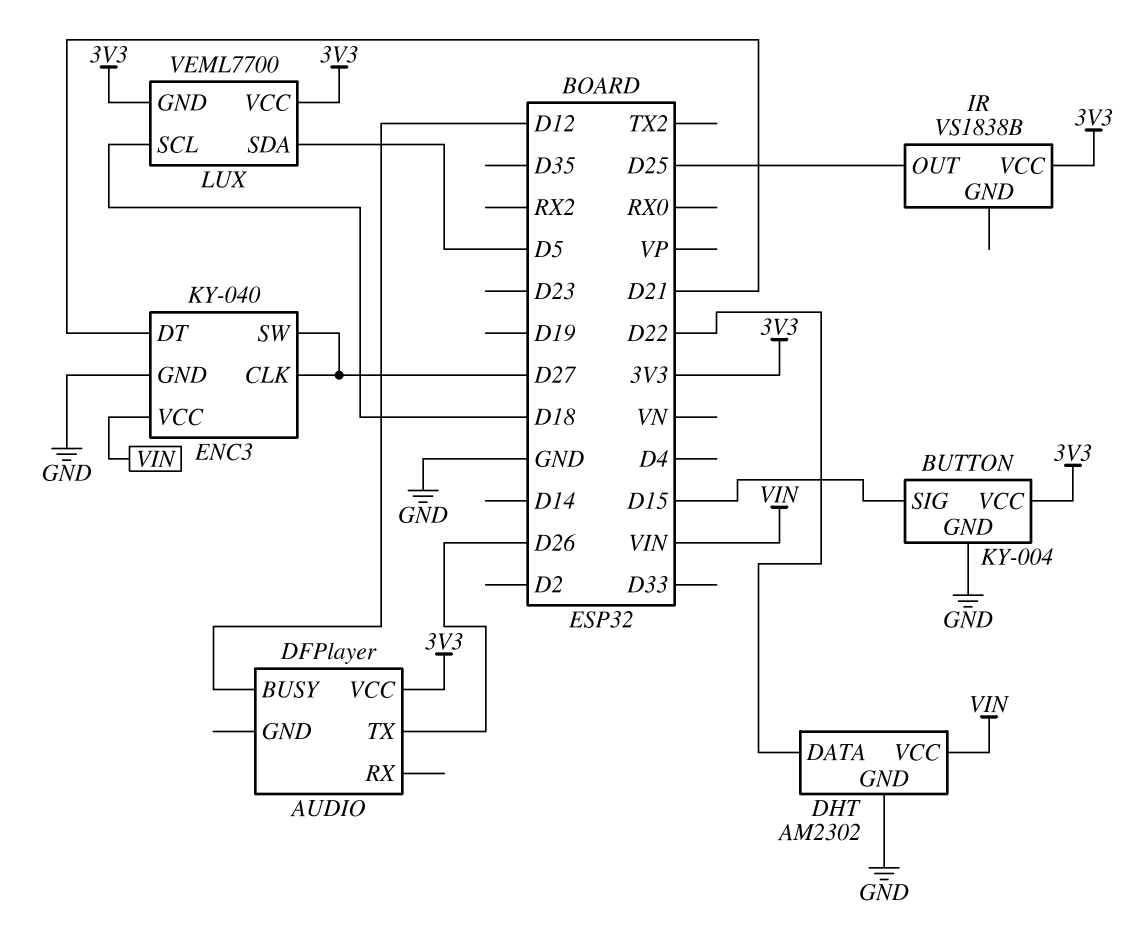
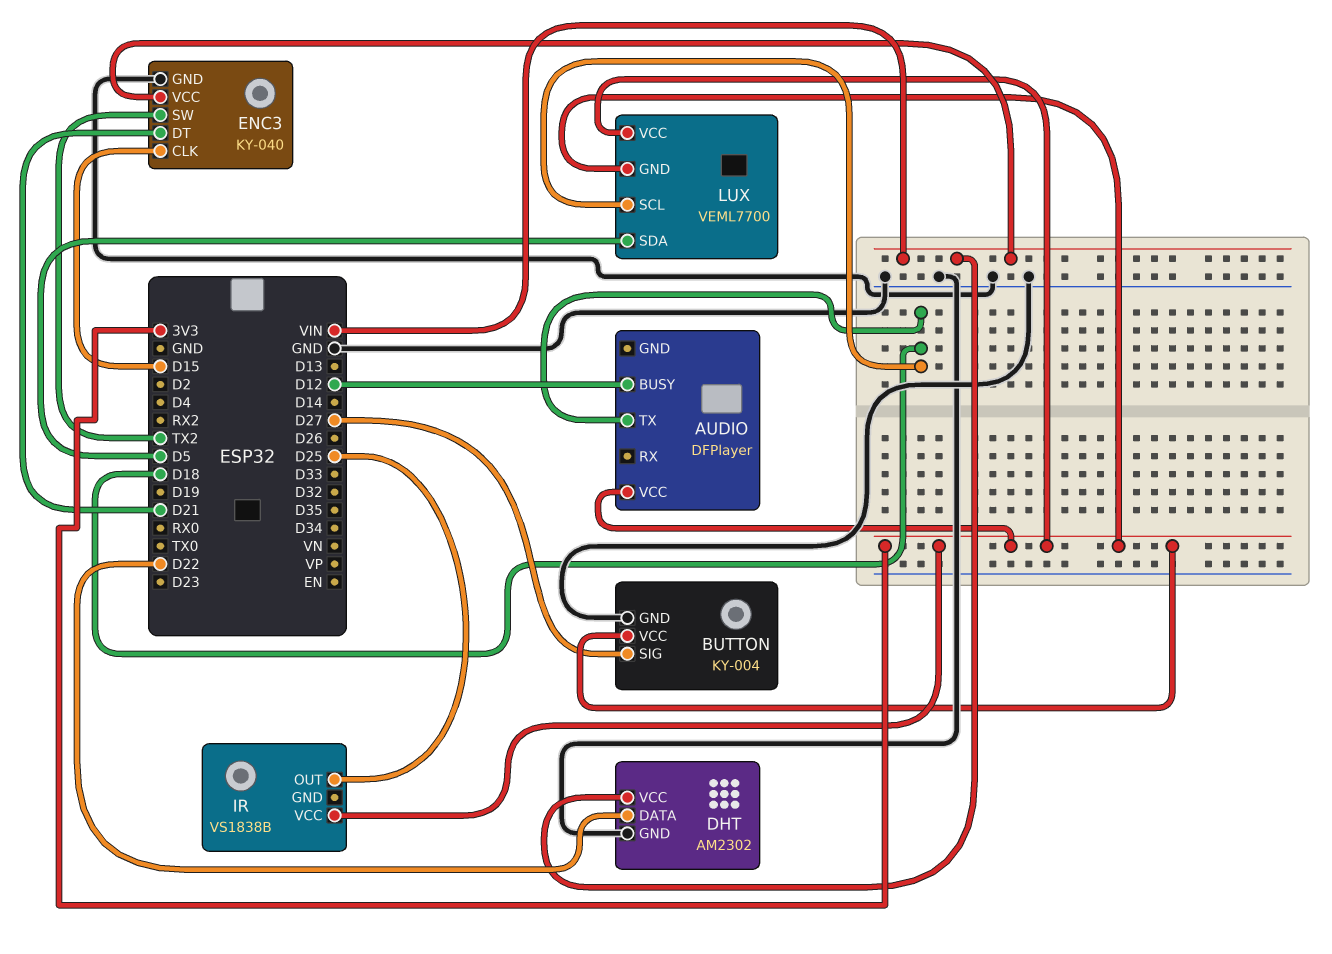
AUDIO pin TX: D26 -> D18
BUTTON pin SIG: D15 -> D27
ENC3 pin CLK: D27 -> D15
ENC3 pin SW: D27 -> TX2

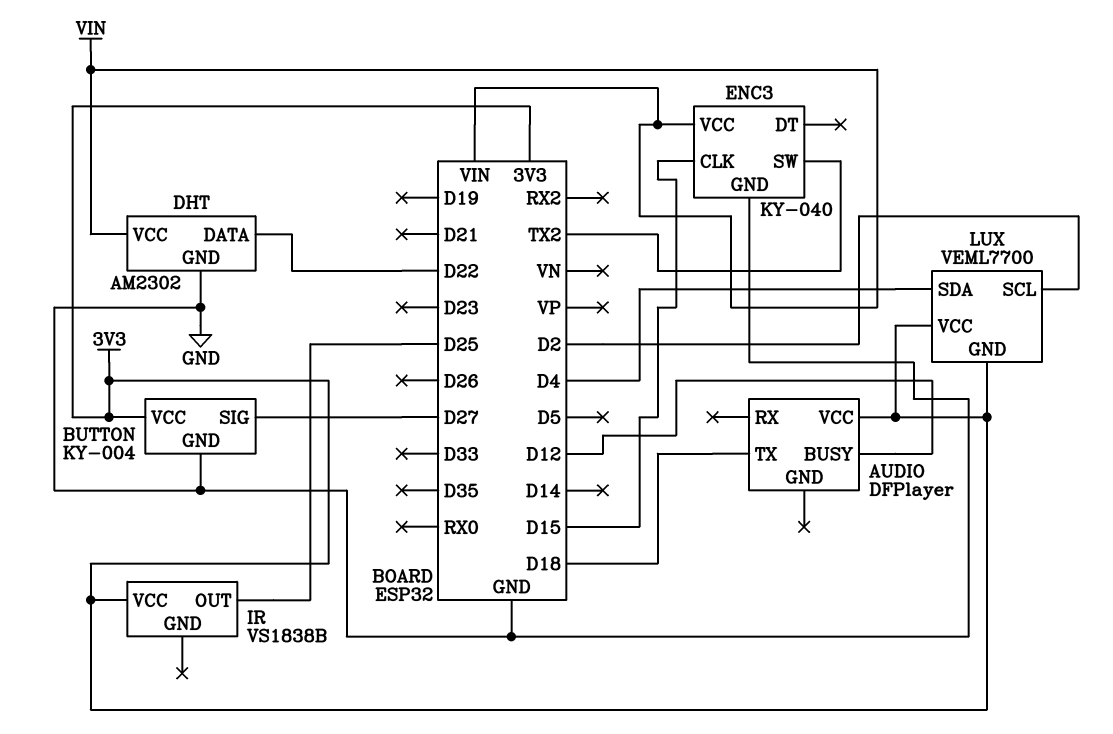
ENC3 pin DT: D21 -> none
LUX pin SCL: D18 -> D2
LUX pin SDA: D5 -> D4

